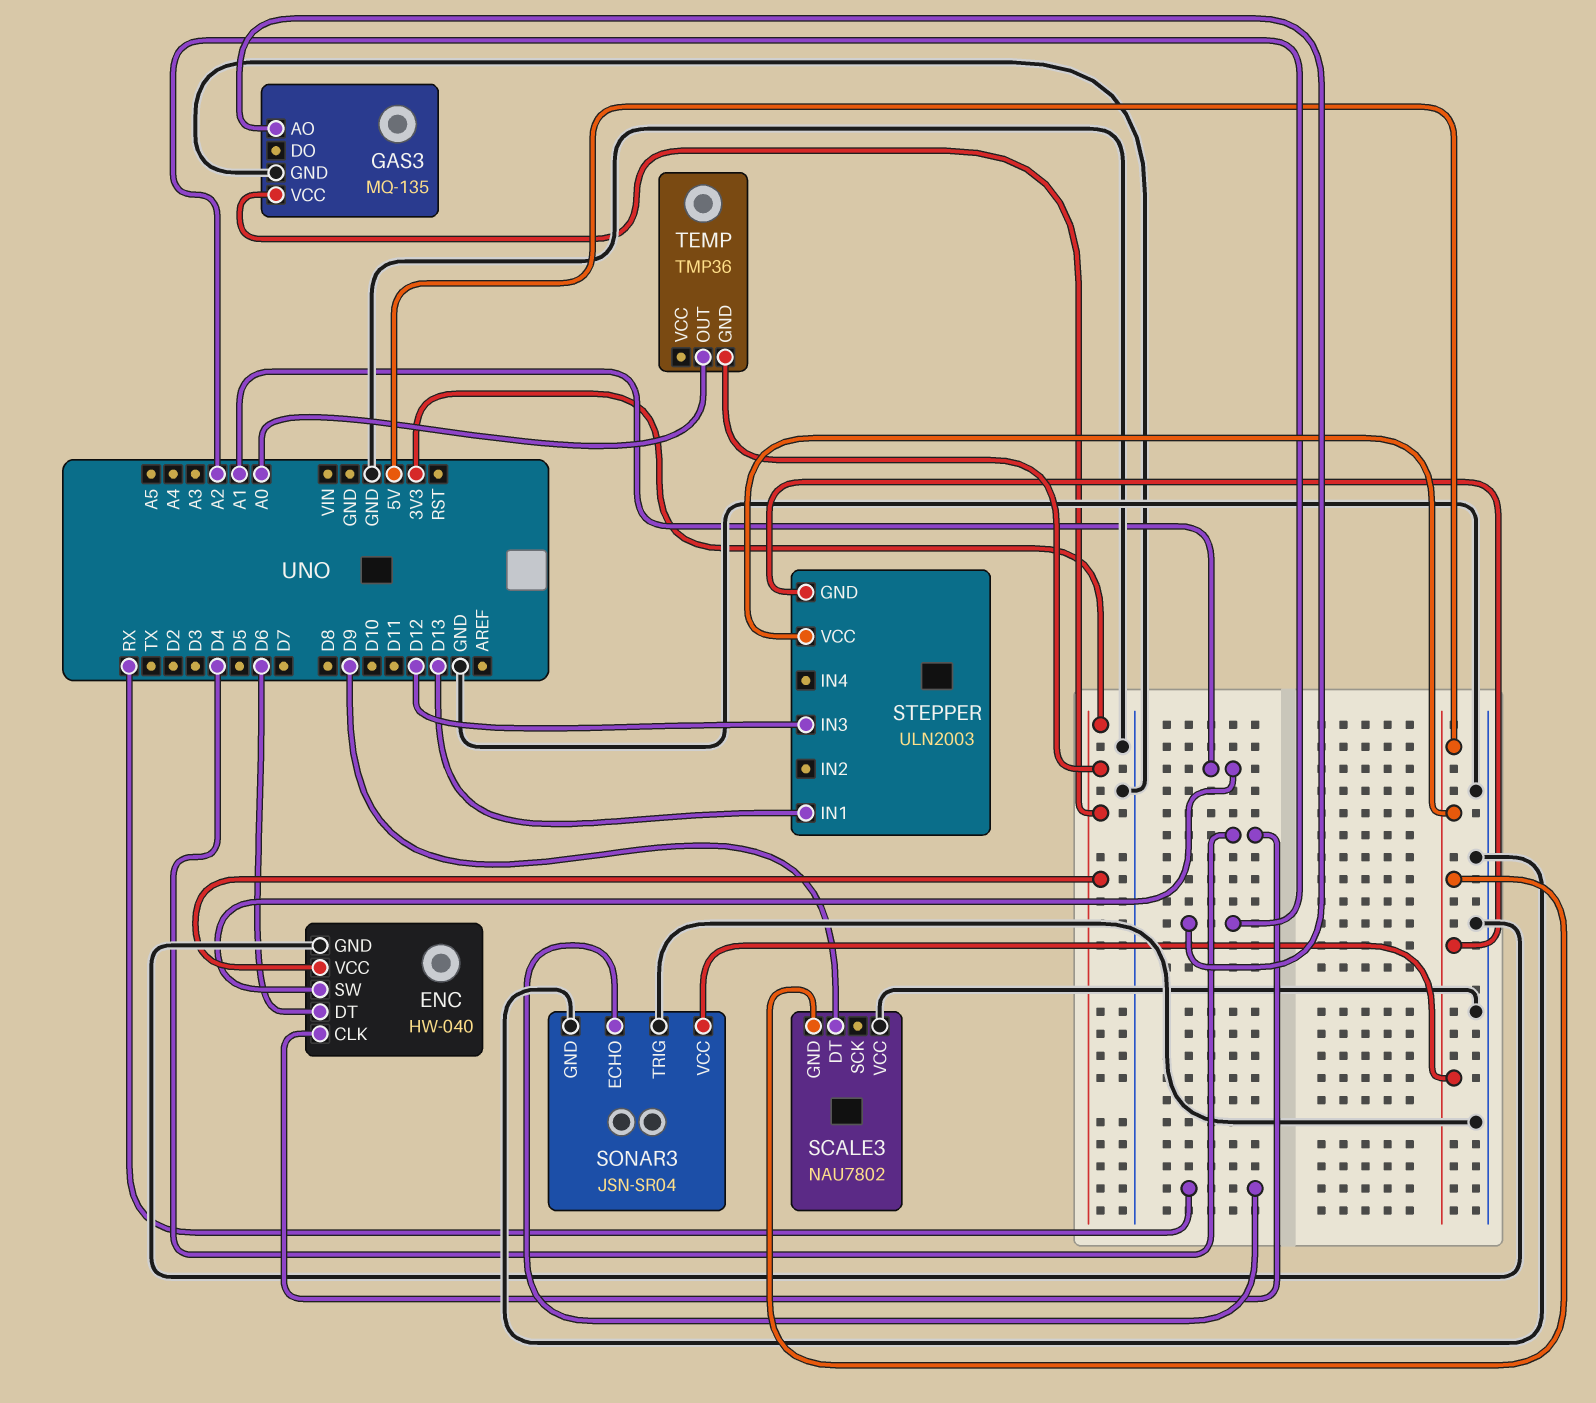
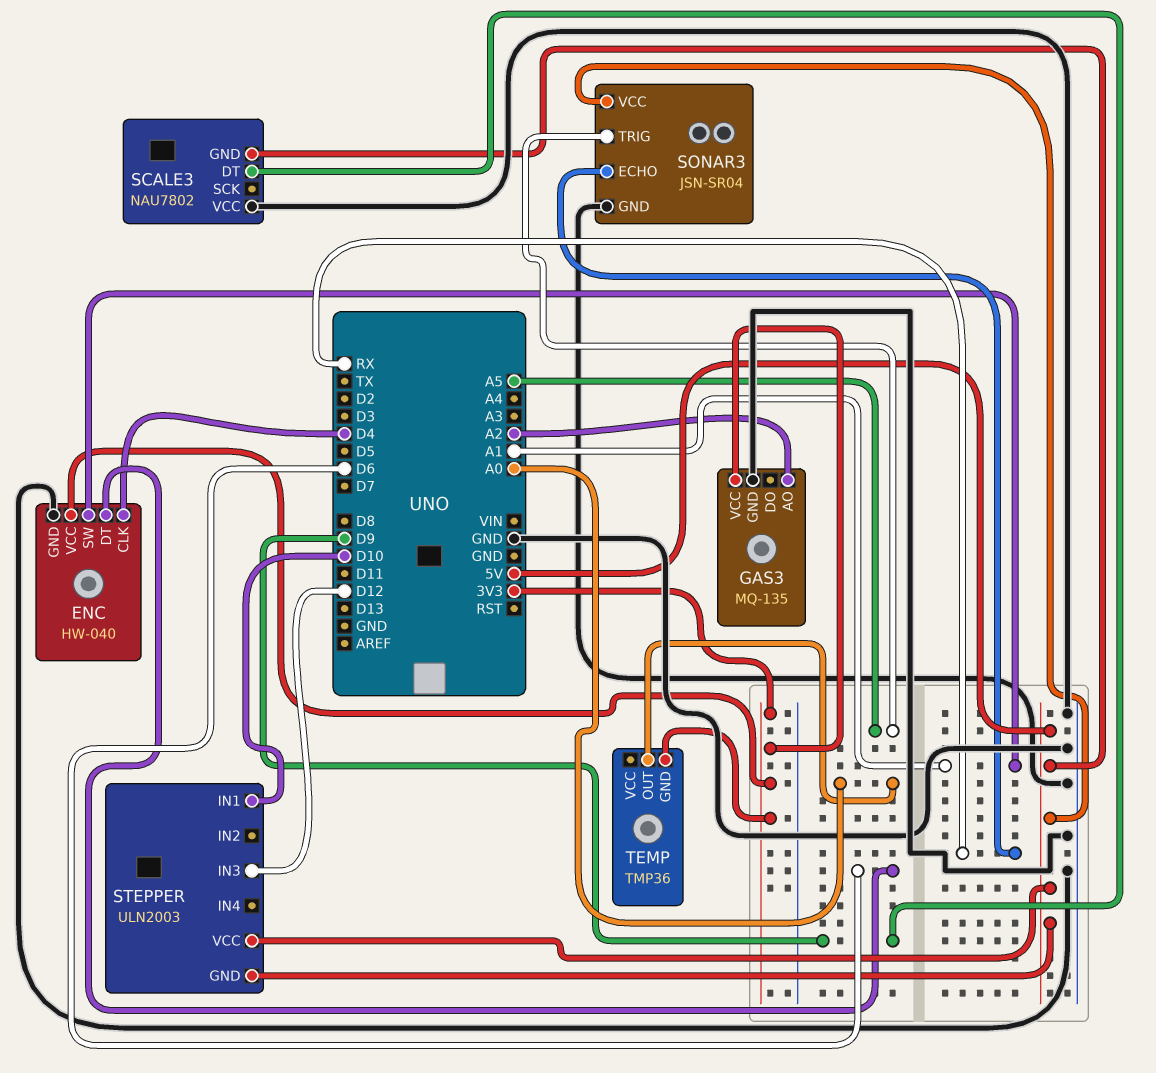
SONAR3 pin TRIG: GND -> A5
STEPPER pin IN1: D13 -> D10

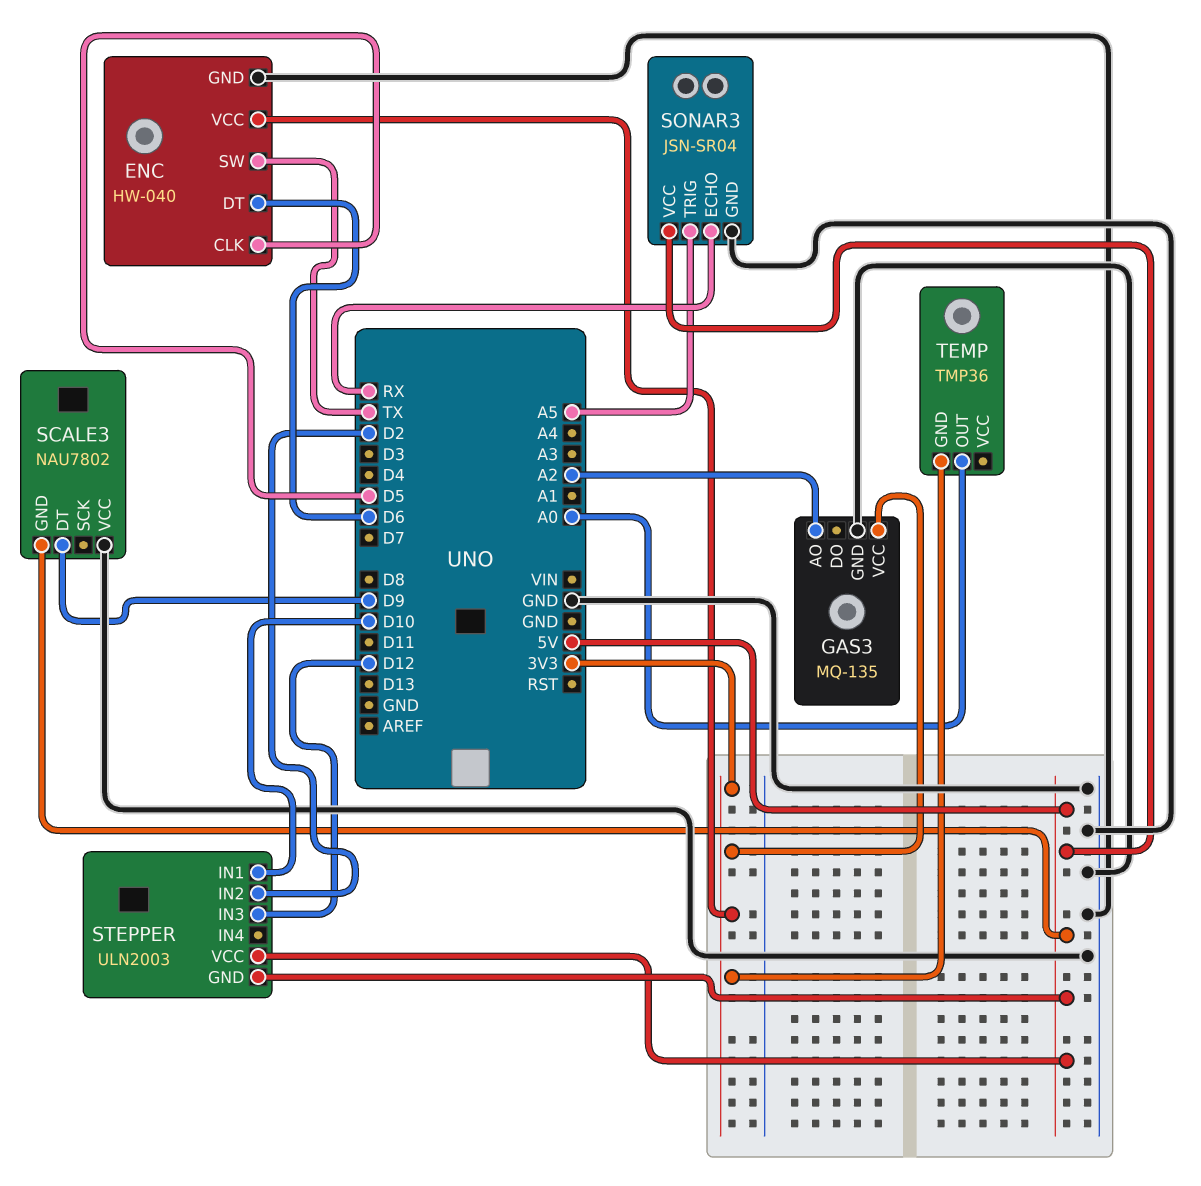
ENC pin CLK: D4 -> D5
ENC pin SW: A1 -> TX
STEPPER pin IN2: none -> D2

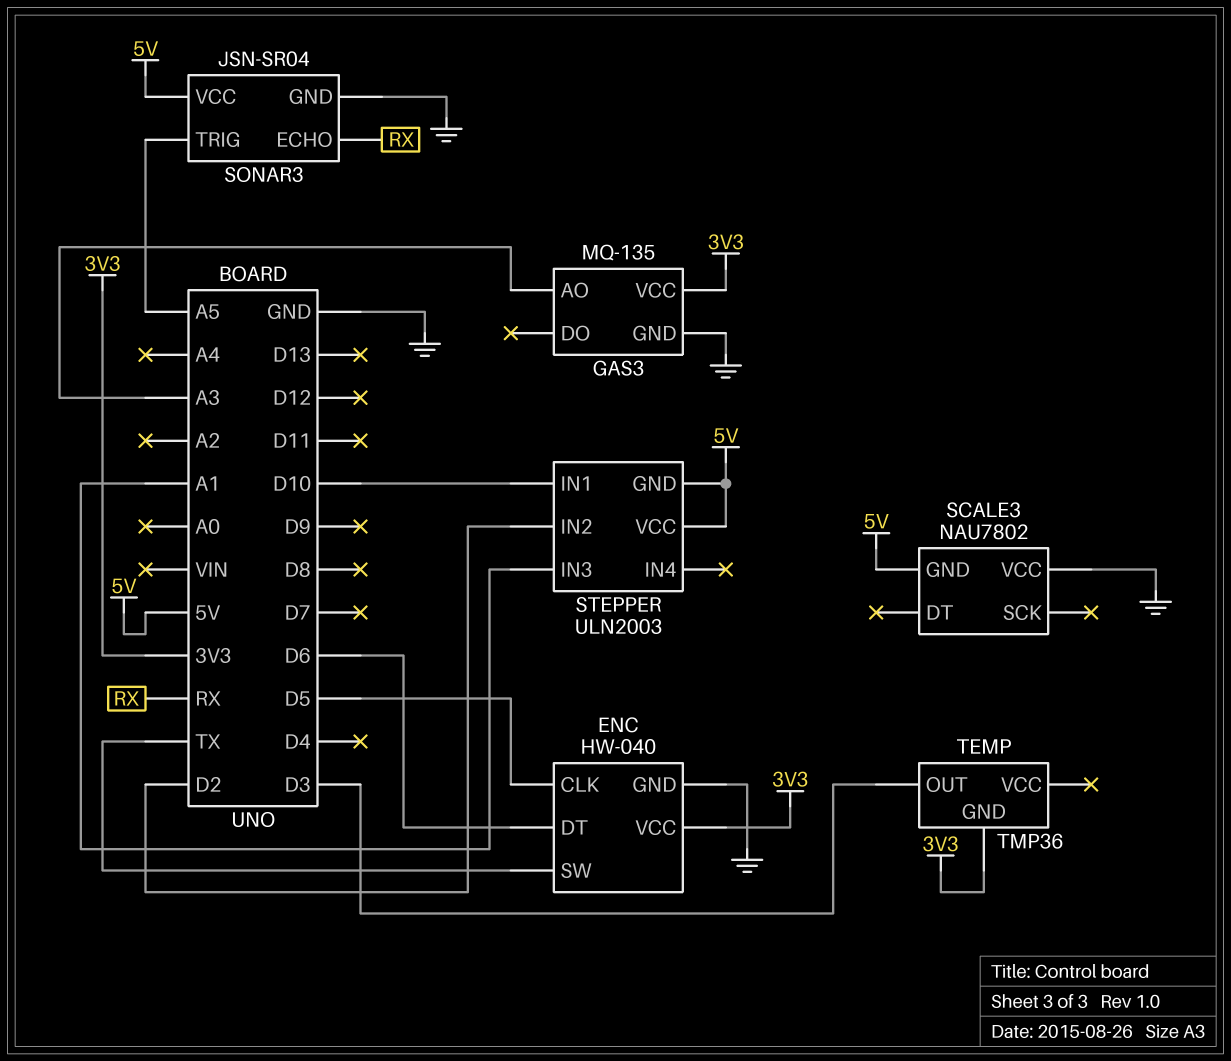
GAS3 pin AO: A2 -> A3
SCALE3 pin DT: D9 -> none
STEPPER pin IN3: D12 -> A1
TEMP pin OUT: A0 -> D3

